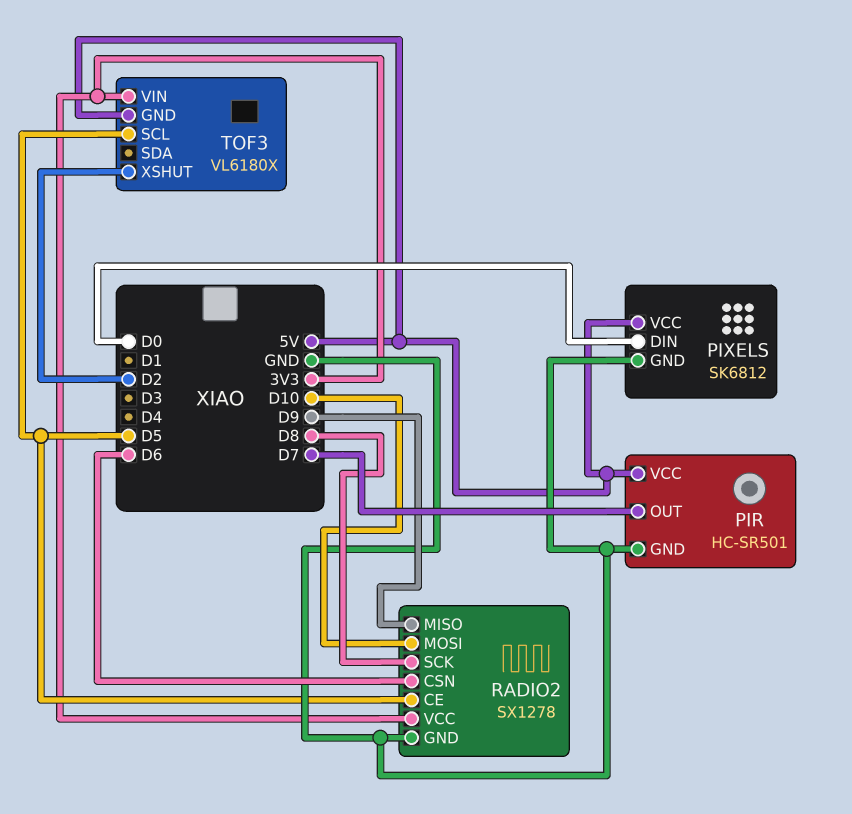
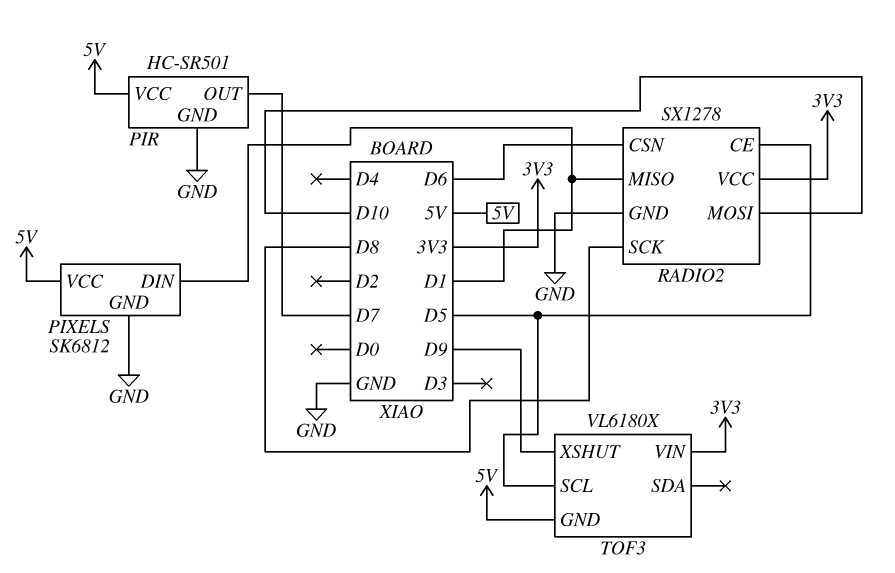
PIXELS pin DIN: D0 -> D1
RADIO2 pin MISO: D9 -> D1
TOF3 pin XSHUT: D2 -> D9

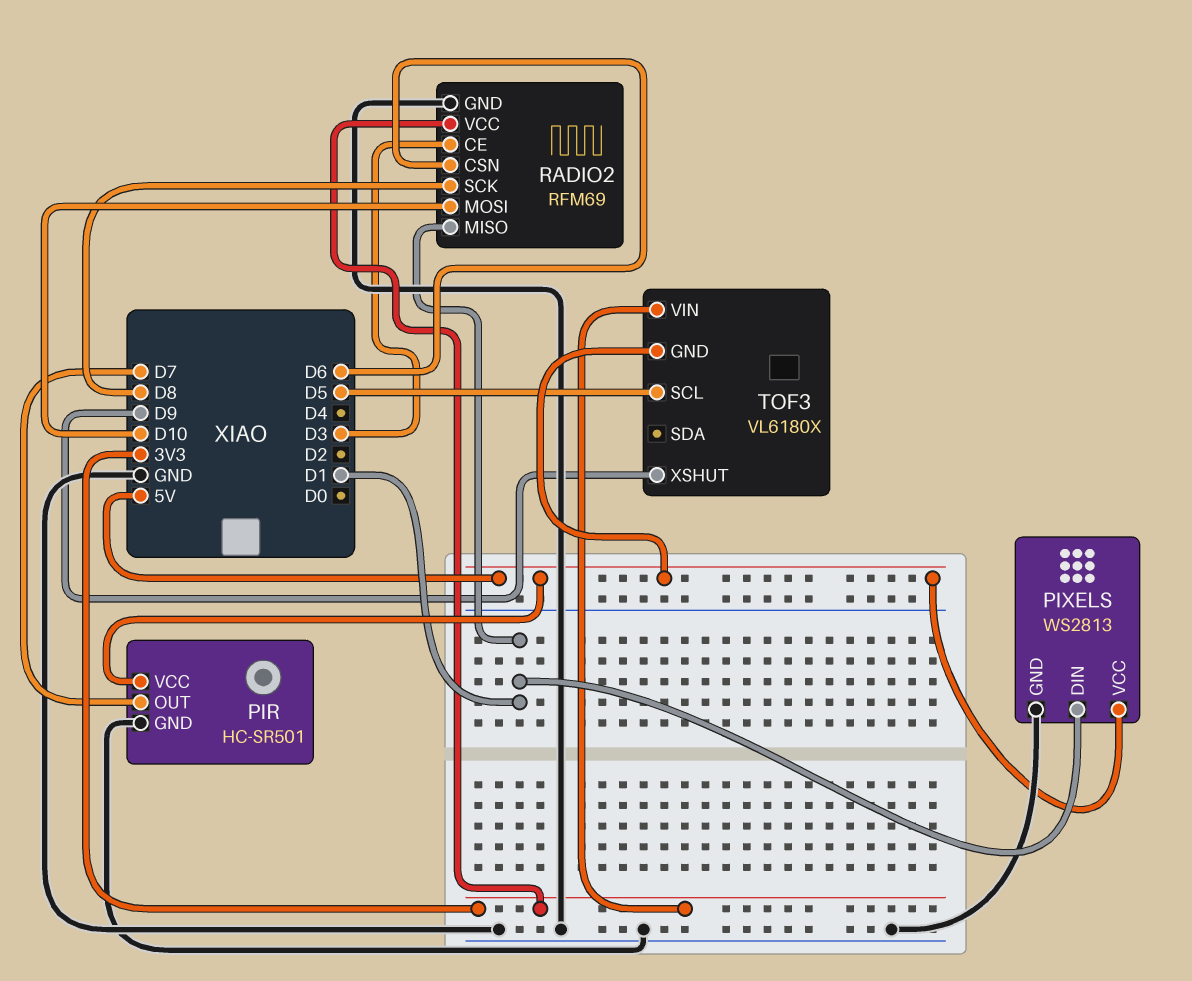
PIXELS: SK6812 -> WS2813
RADIO2: SX1278 -> RFM69
RADIO2 pin CE: D5 -> D3

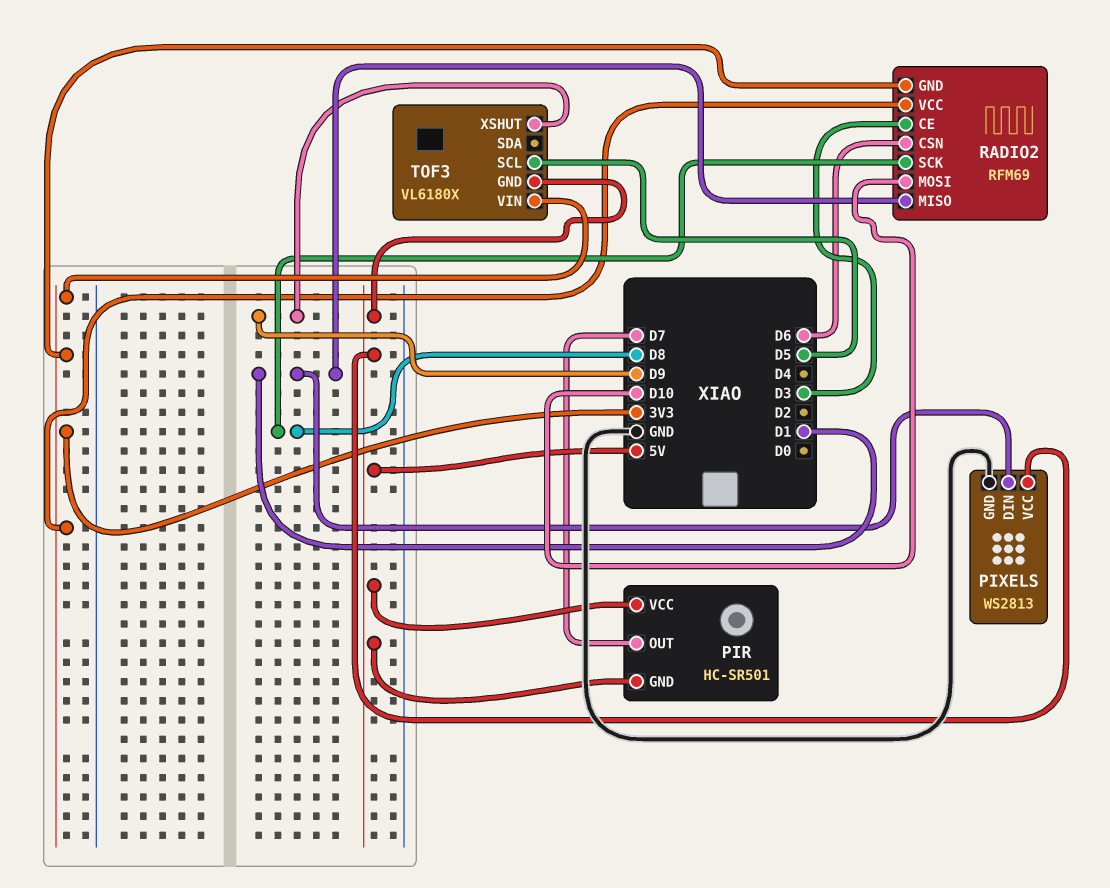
PIR pin GND: GND -> 5V
RADIO2 pin GND: GND -> 3V3

